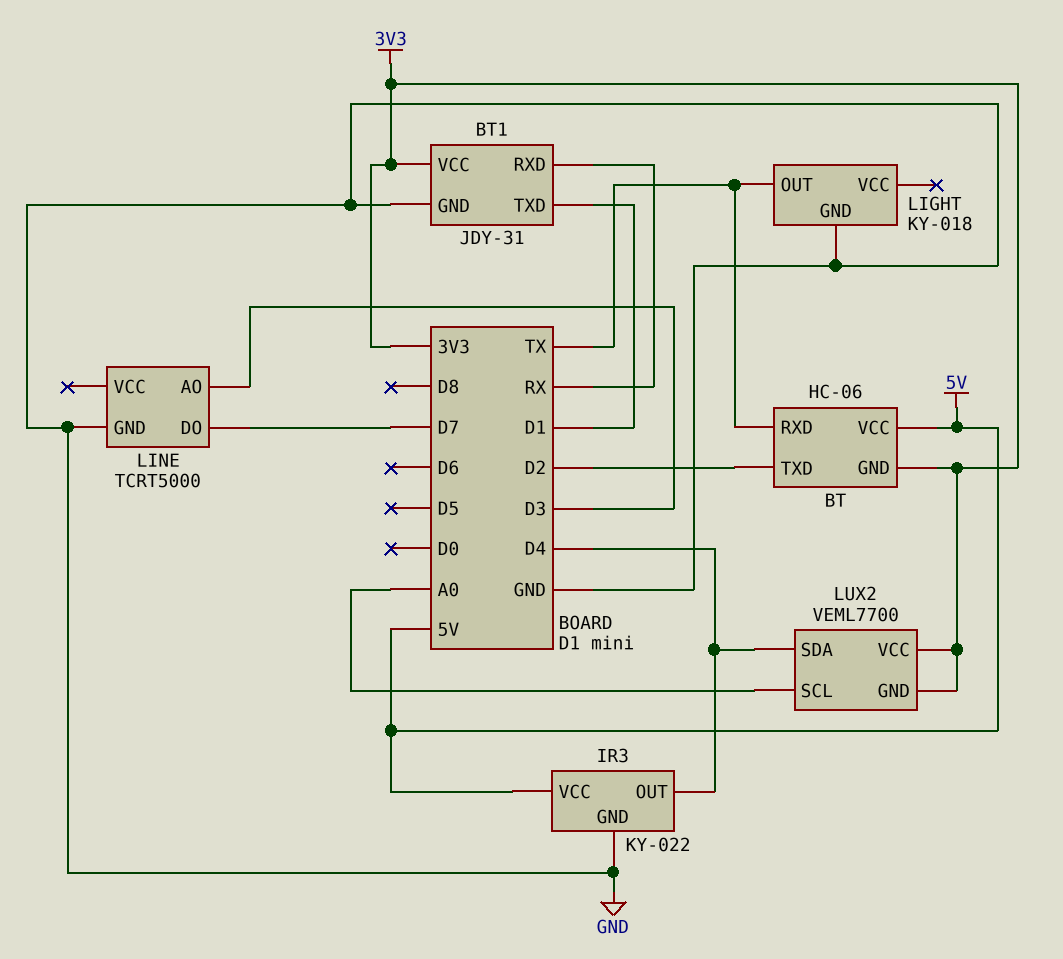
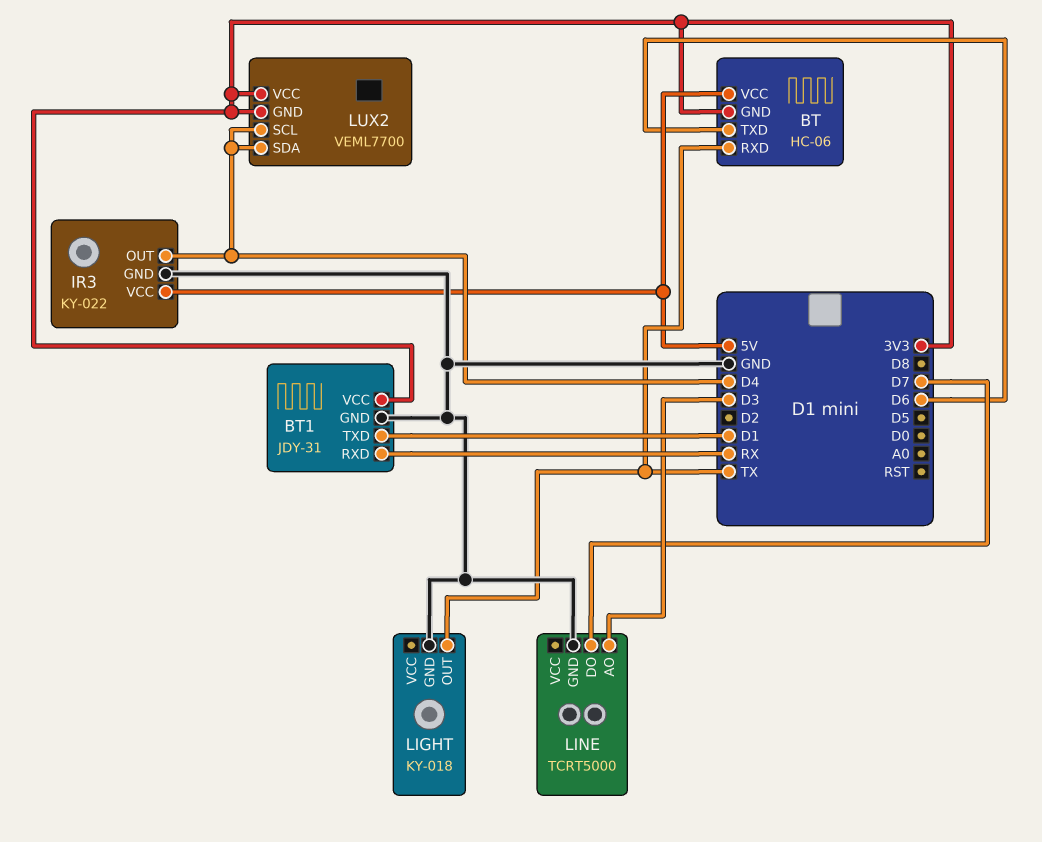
BT pin TXD: D2 -> D6
LUX2 pin SCL: A0 -> D4

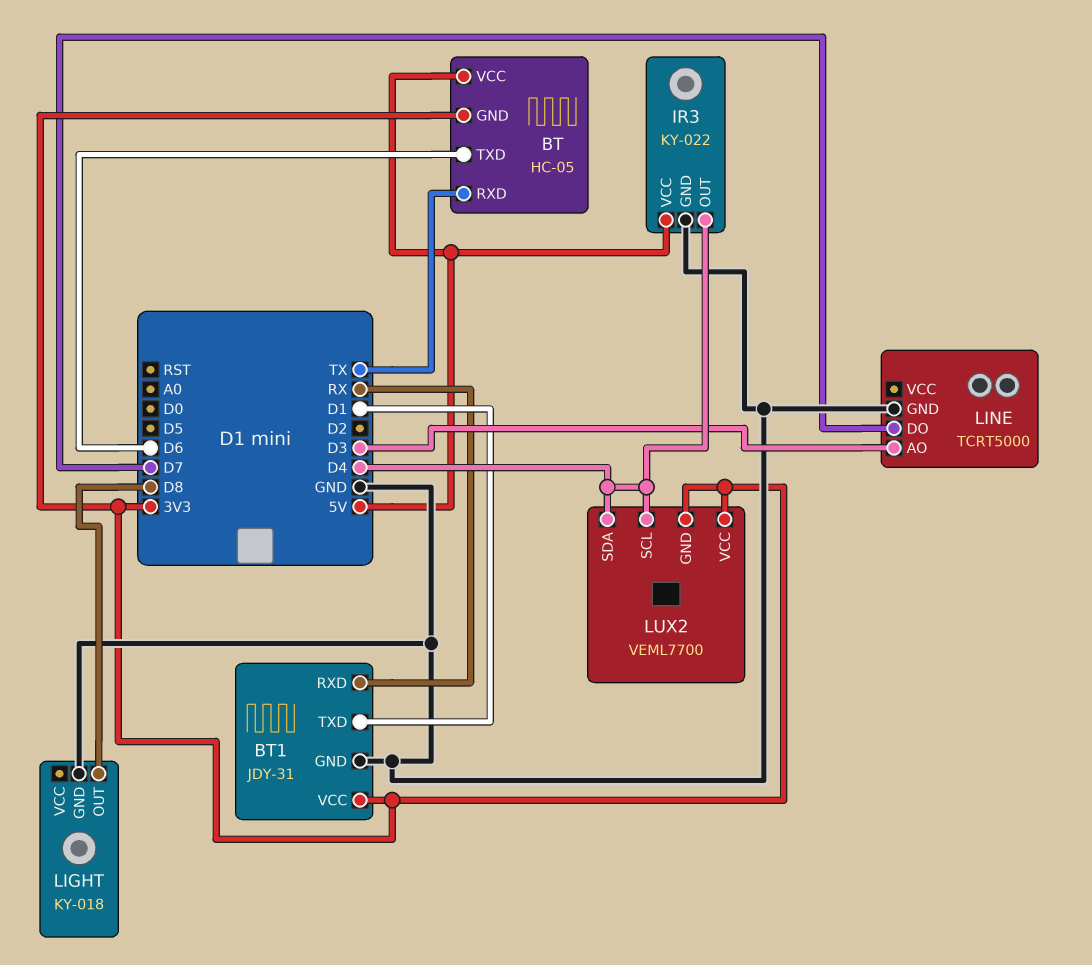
BT: HC-06 -> HC-05
LIGHT pin OUT: TX -> D8

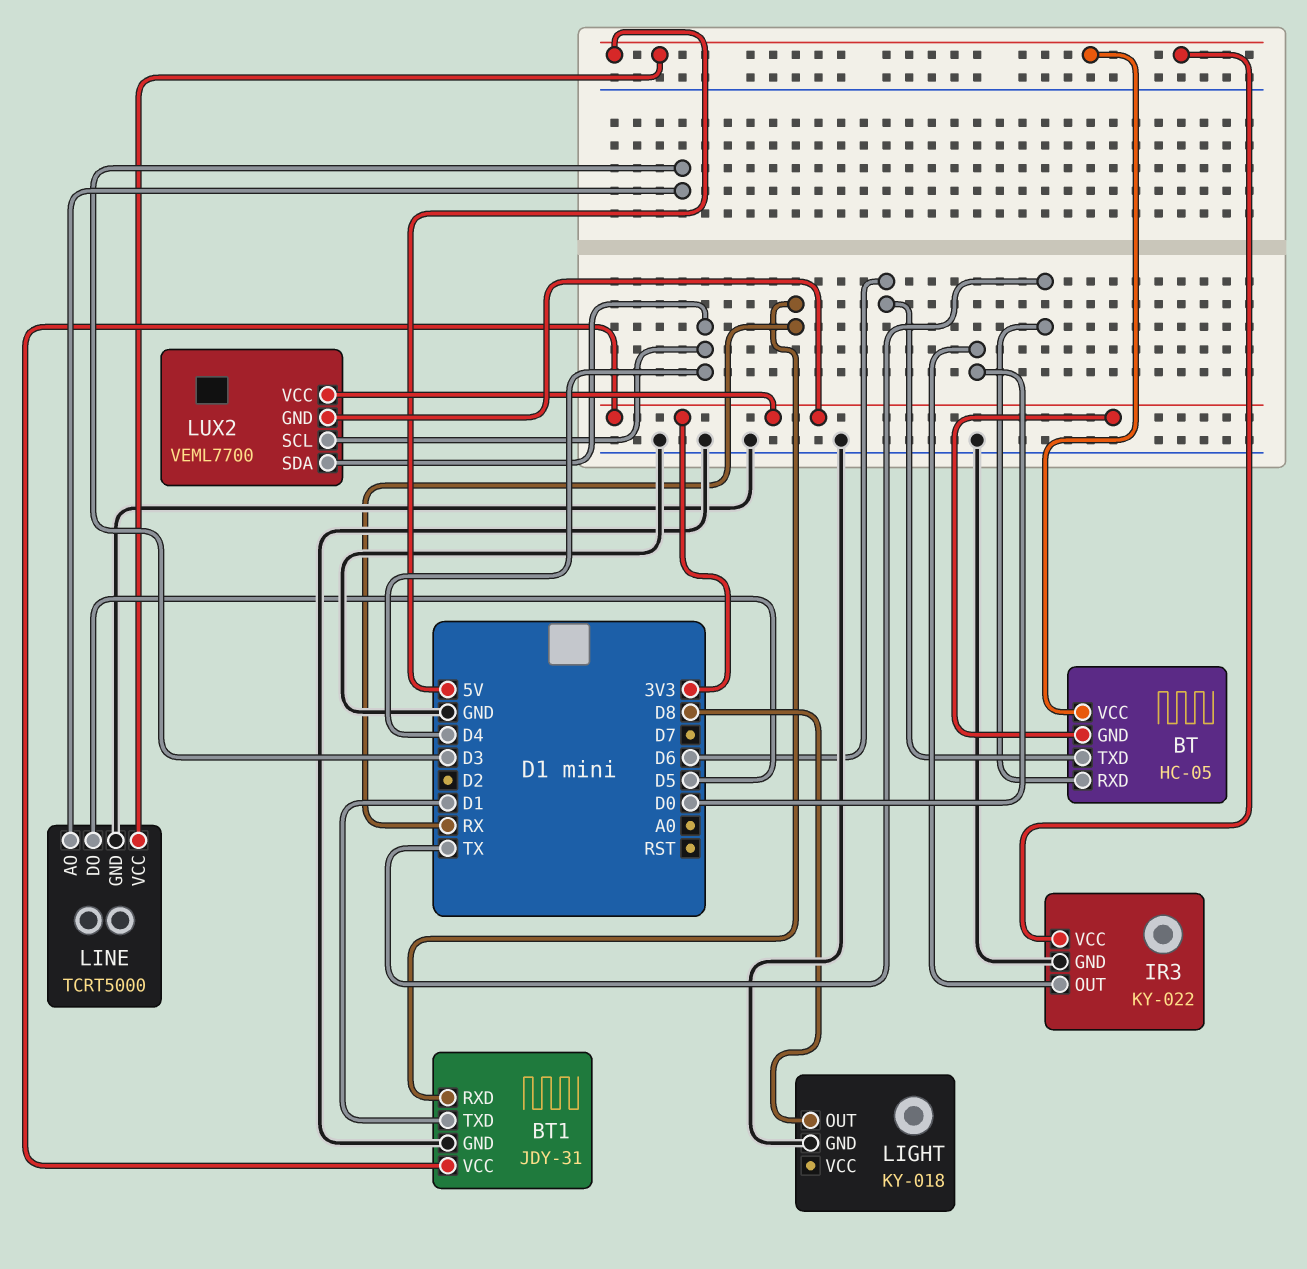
IR3 pin OUT: D4 -> D0
LINE pin DO: D7 -> D5
LINE pin VCC: none -> 5V

